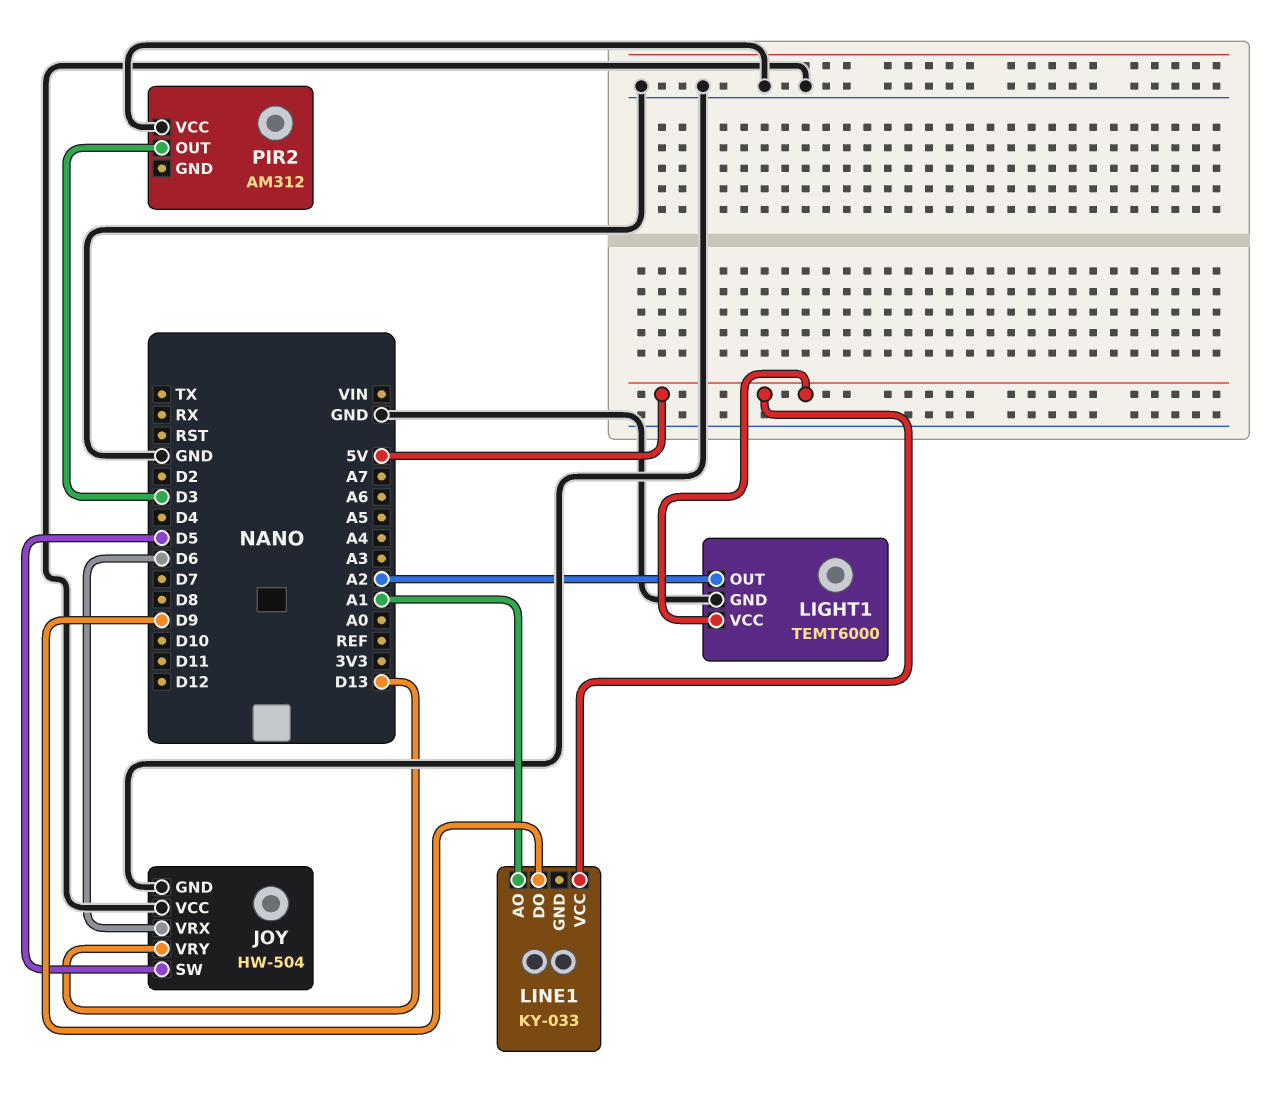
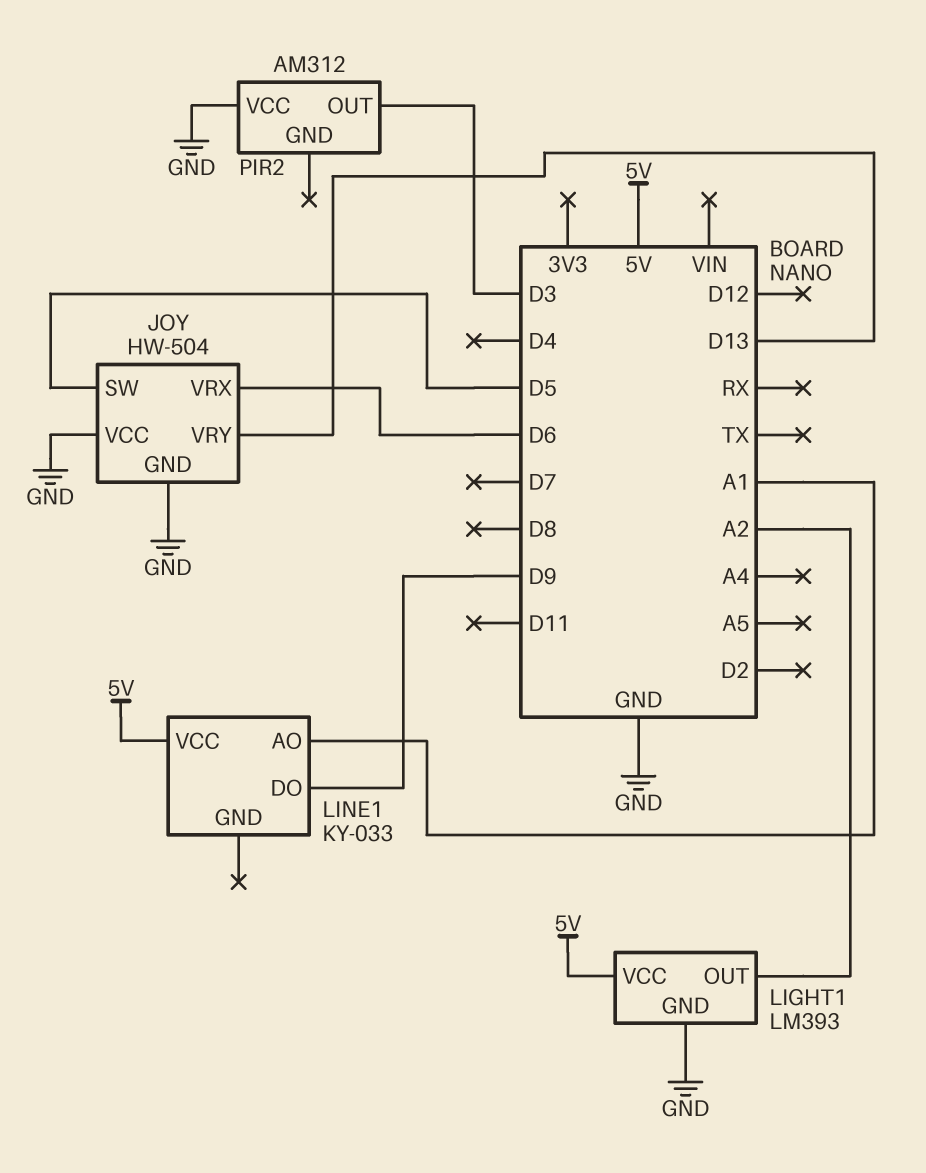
LIGHT1: TEMT6000 -> LM393

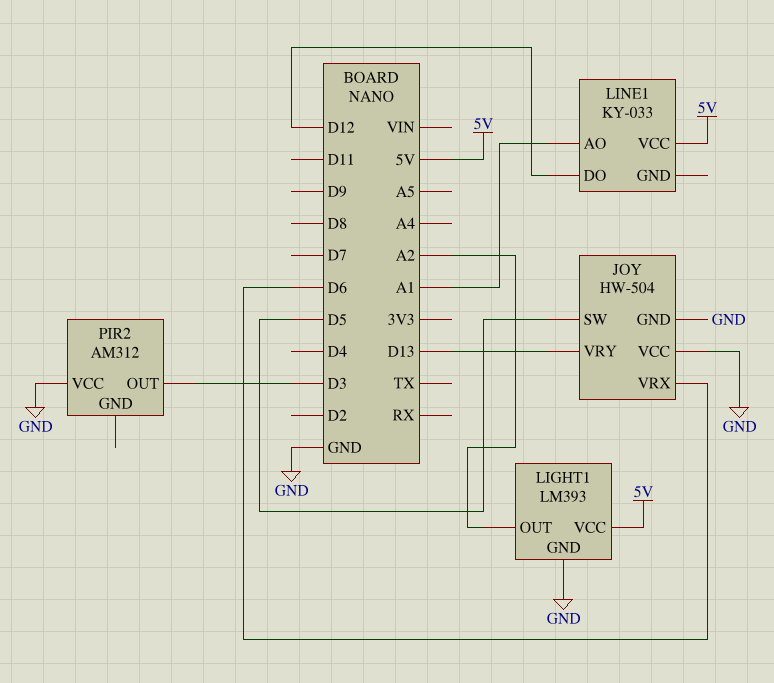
LINE1 pin DO: D9 -> D12

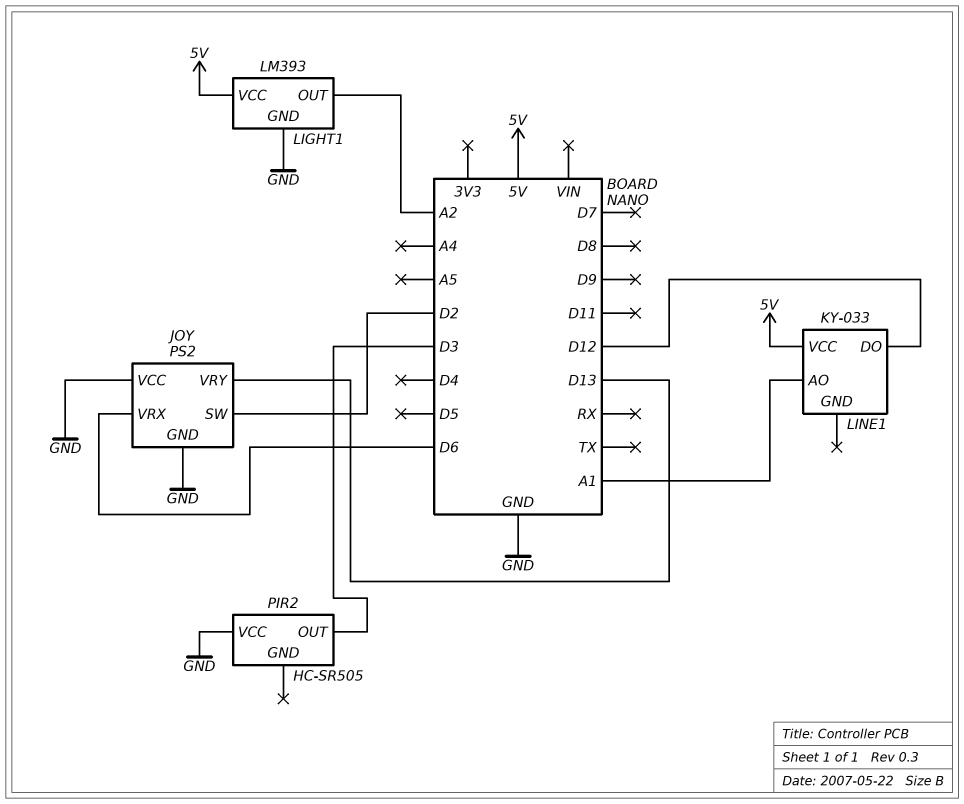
JOY: HW-504 -> PS2
JOY pin SW: D5 -> D2
PIR2: AM312 -> HC-SR505

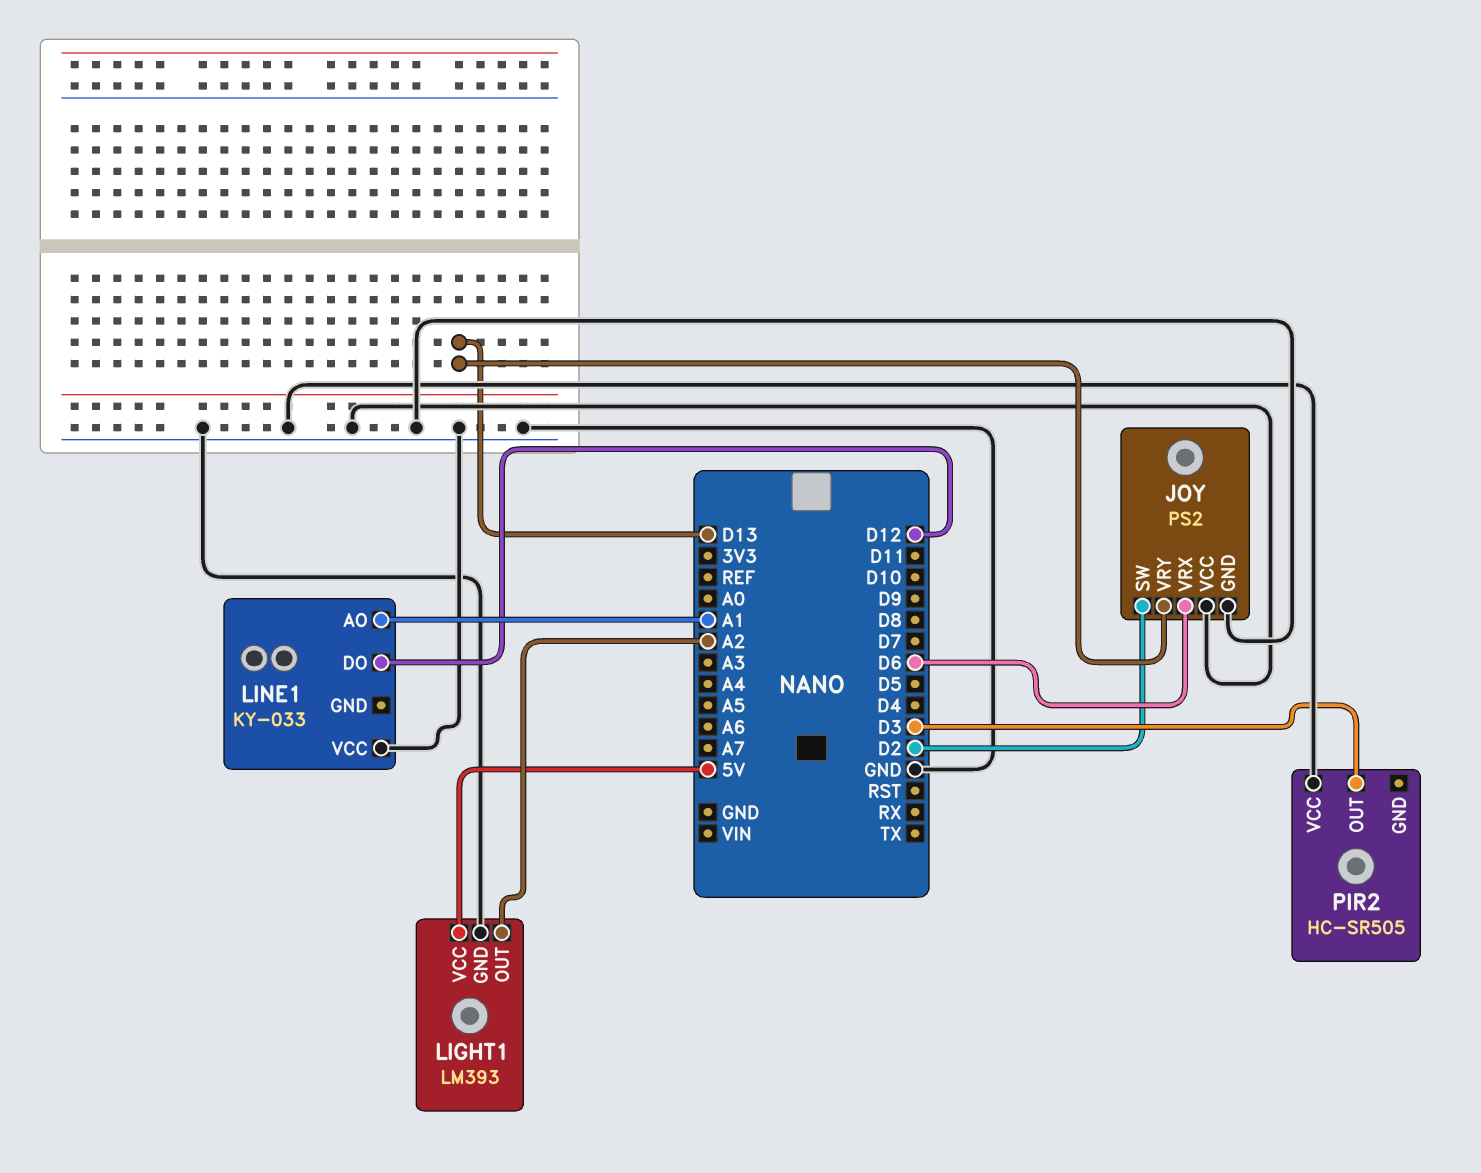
LINE1 pin VCC: 5V -> GND

